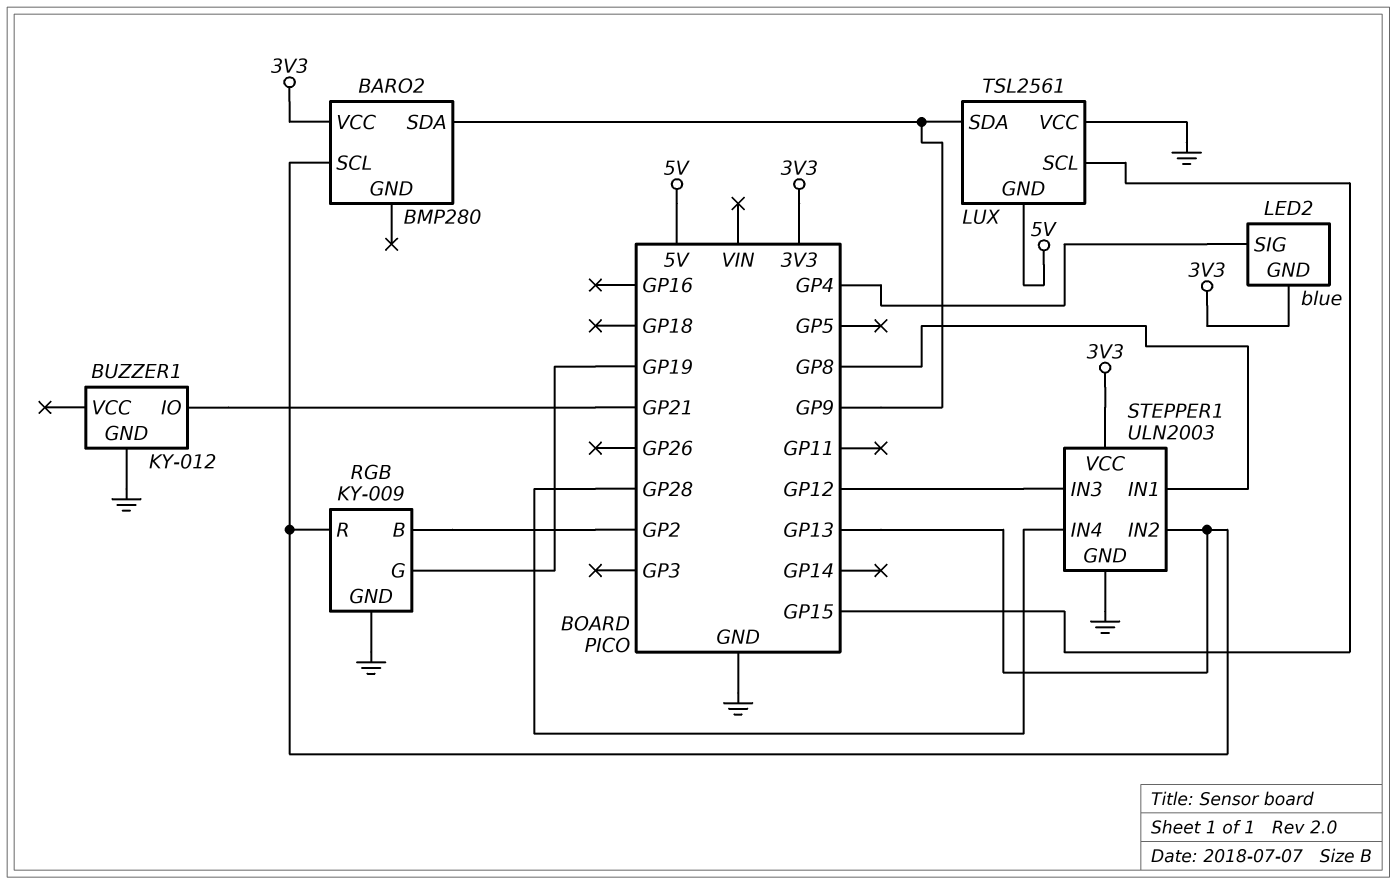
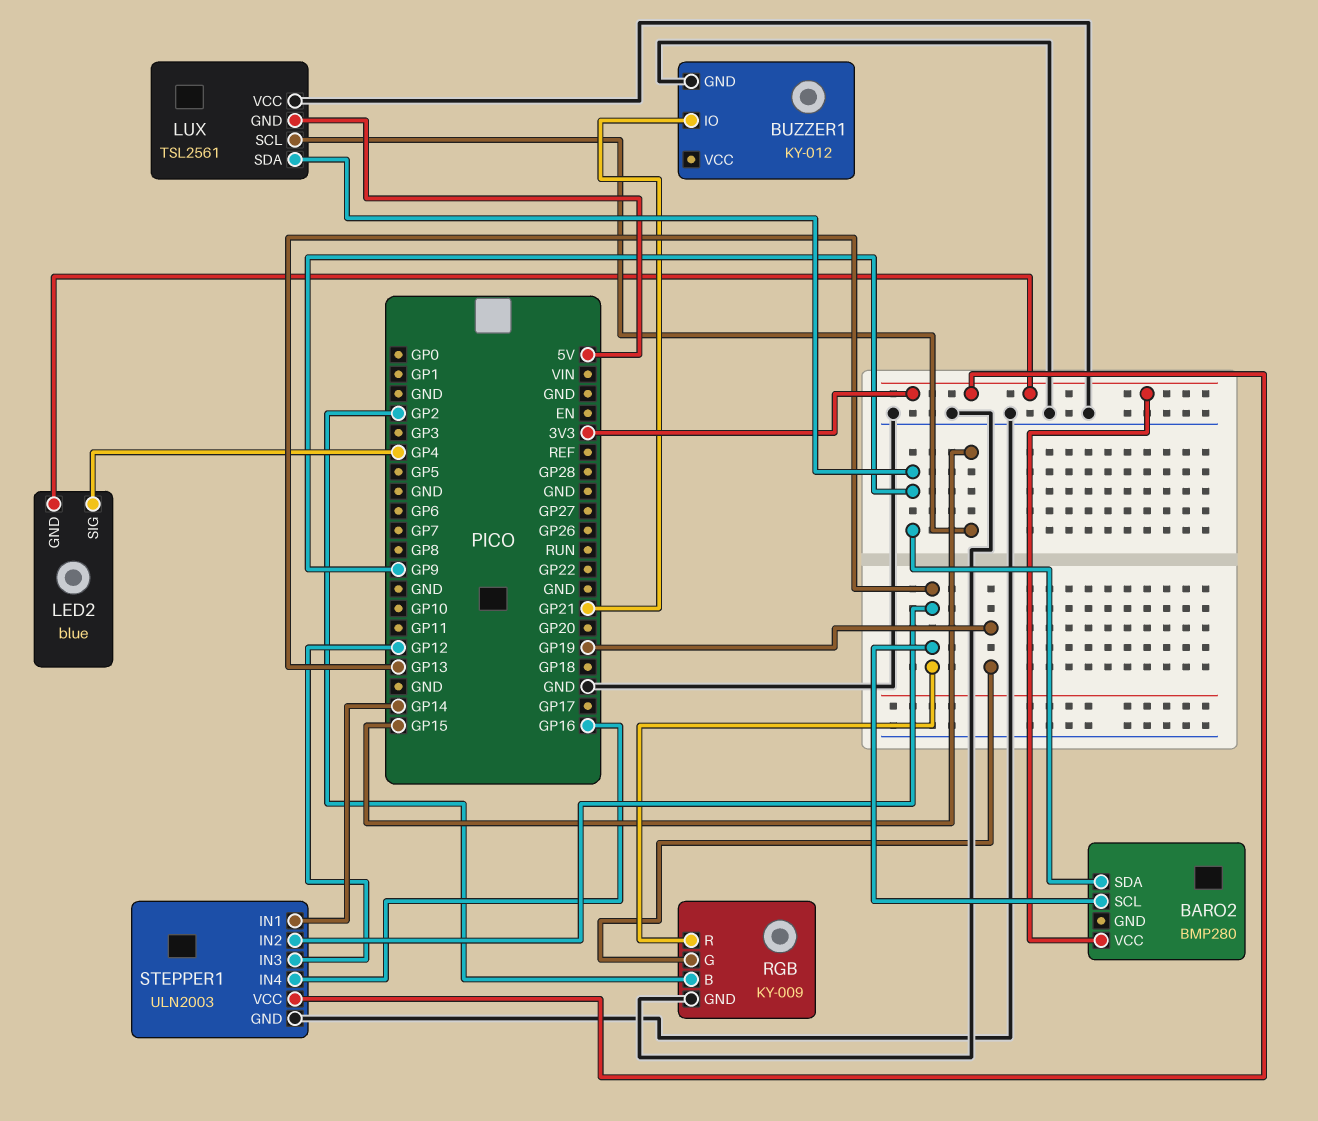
STEPPER1 pin IN1: GP8 -> GP14
STEPPER1 pin IN4: GP28 -> GP16

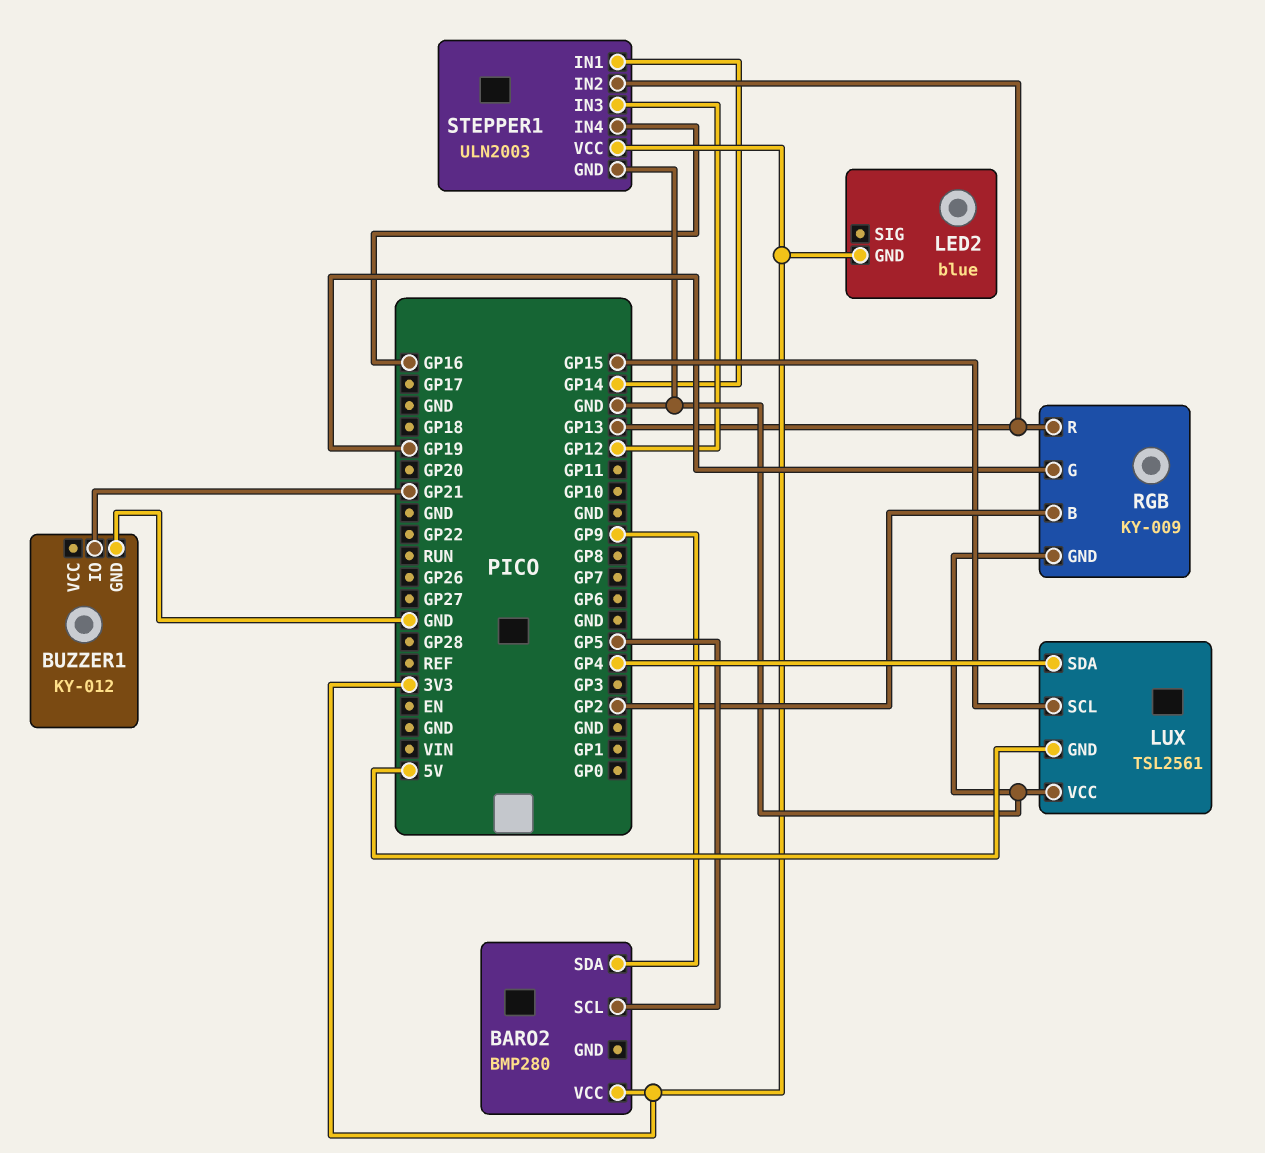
BARO2 pin SCL: GP13 -> GP5
LED2 pin SIG: GP4 -> none
LUX pin SDA: GP9 -> GP4

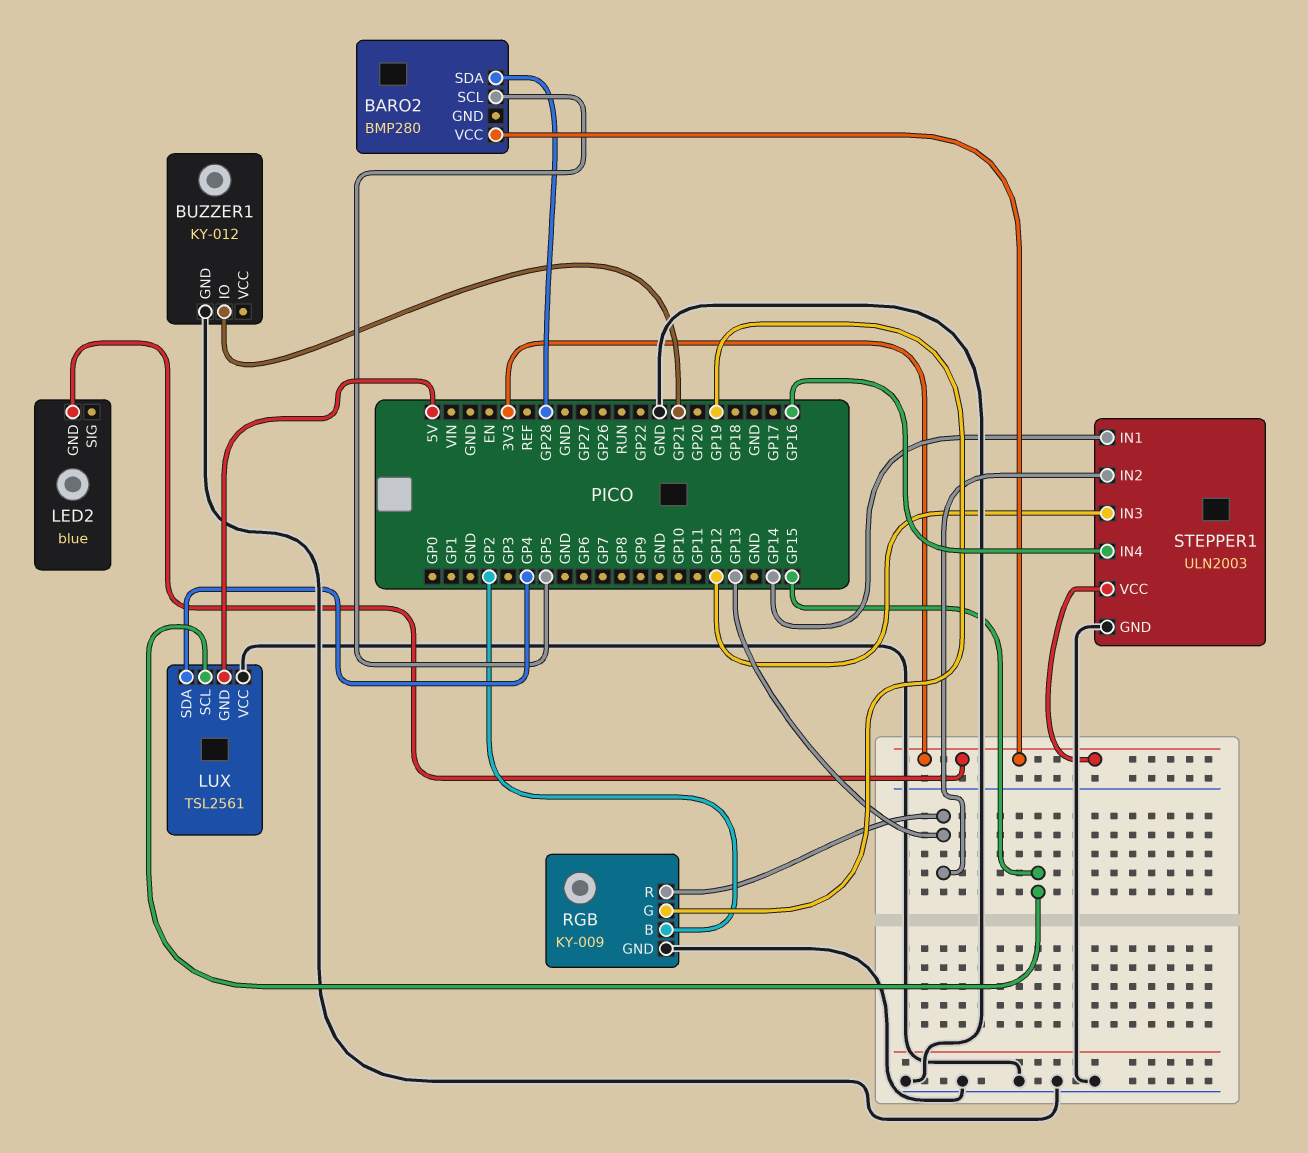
BARO2 pin SDA: GP9 -> GP28

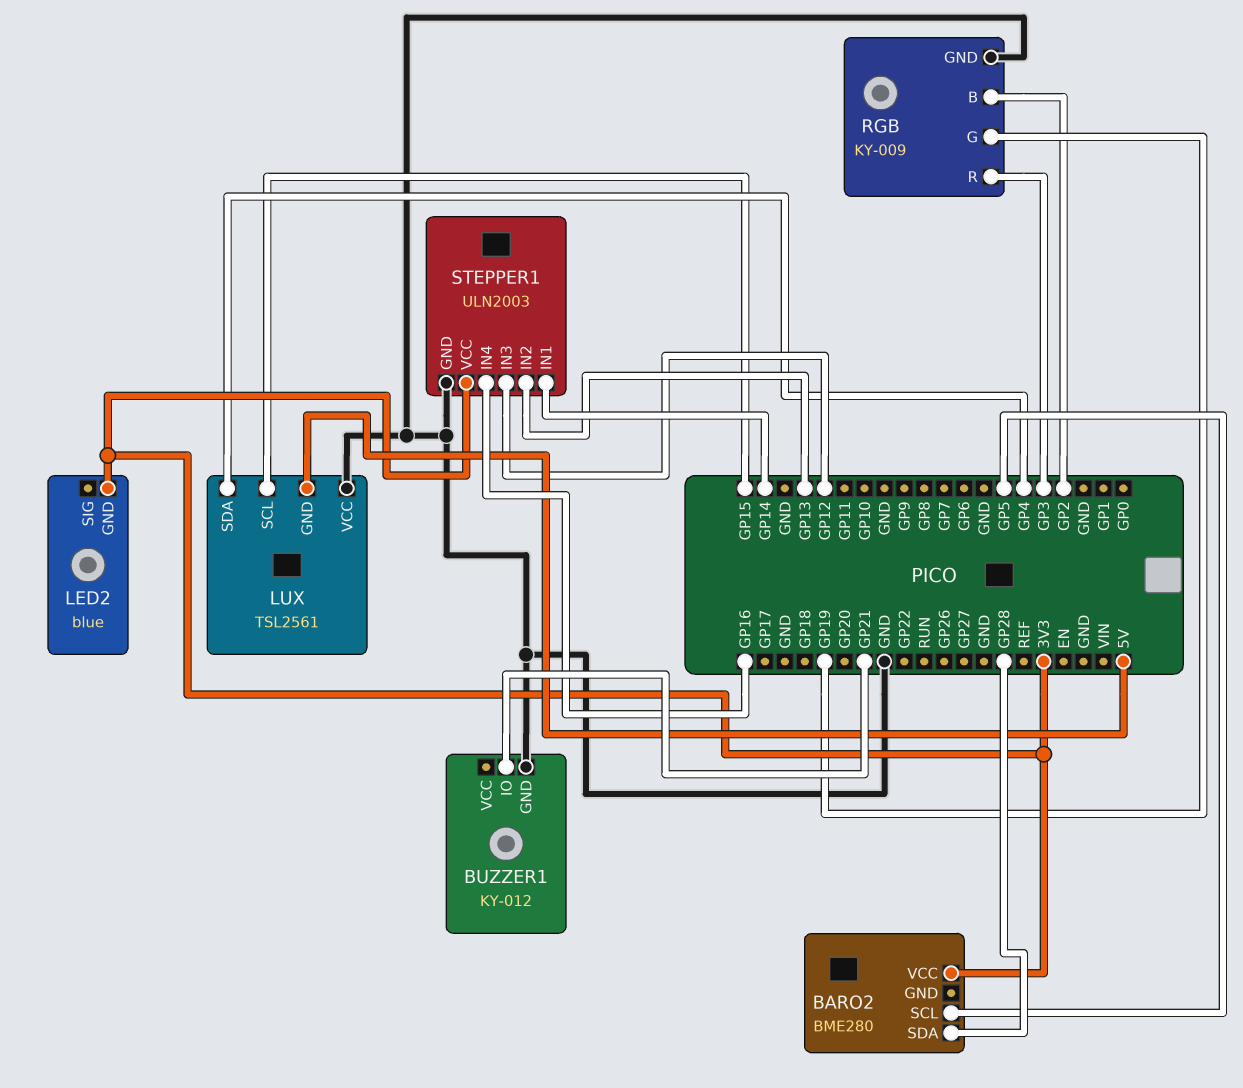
BARO2: BMP280 -> BME280
RGB pin R: GP13 -> GP3

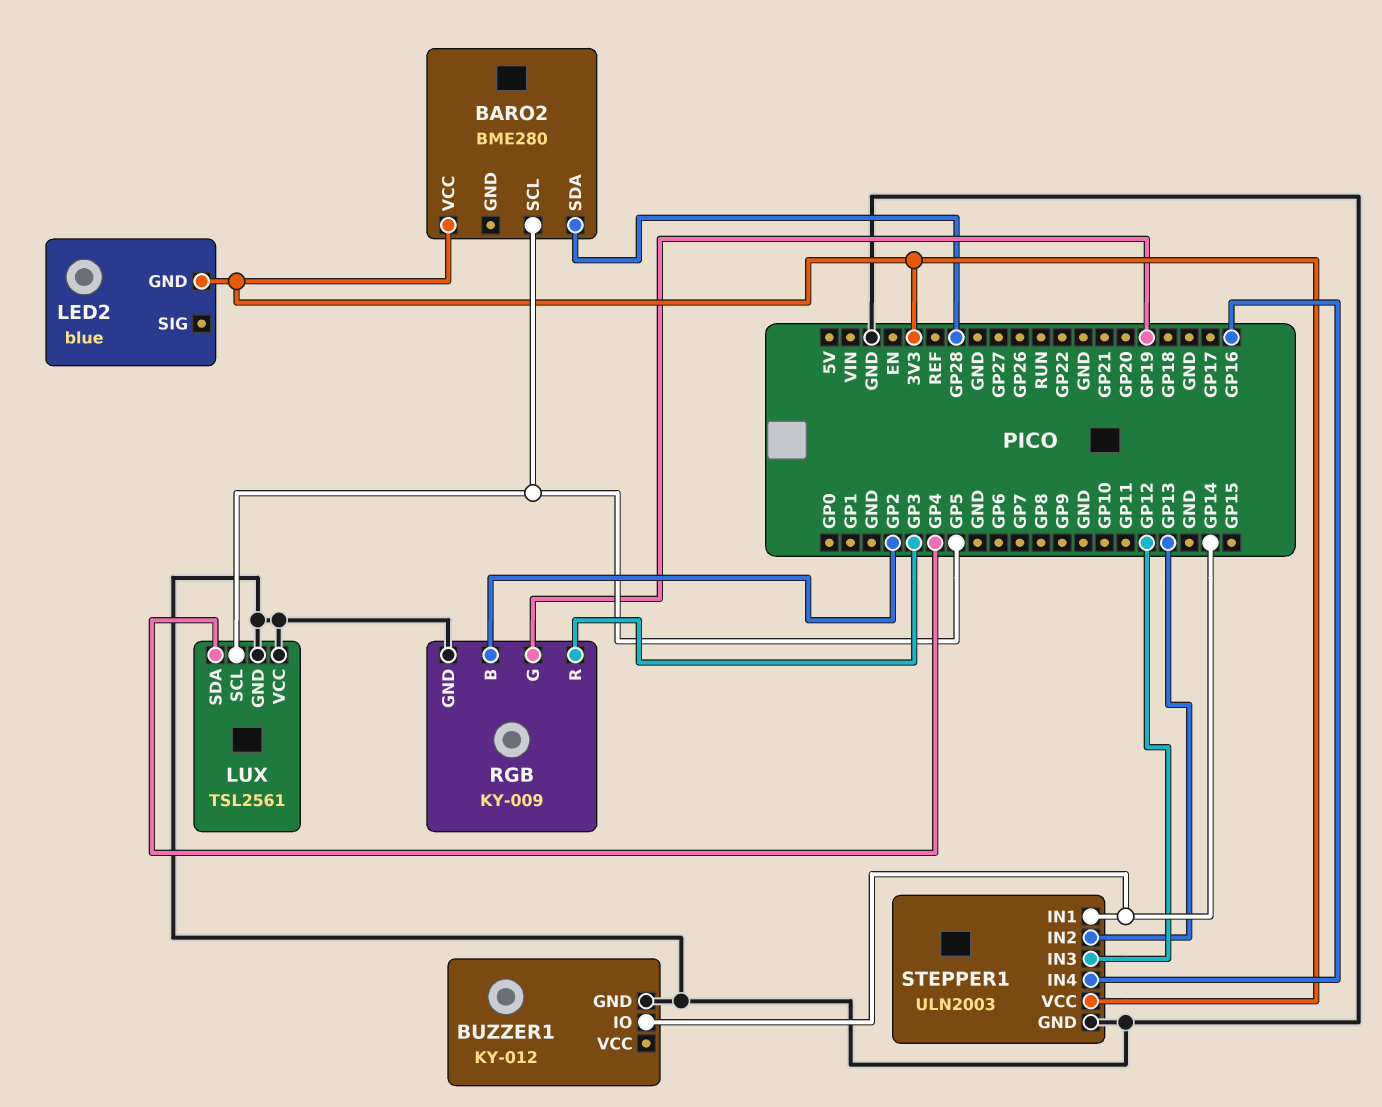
BUZZER1 pin IO: GP21 -> GP14
LUX pin GND: 5V -> GND
LUX pin SCL: GP15 -> GP5

